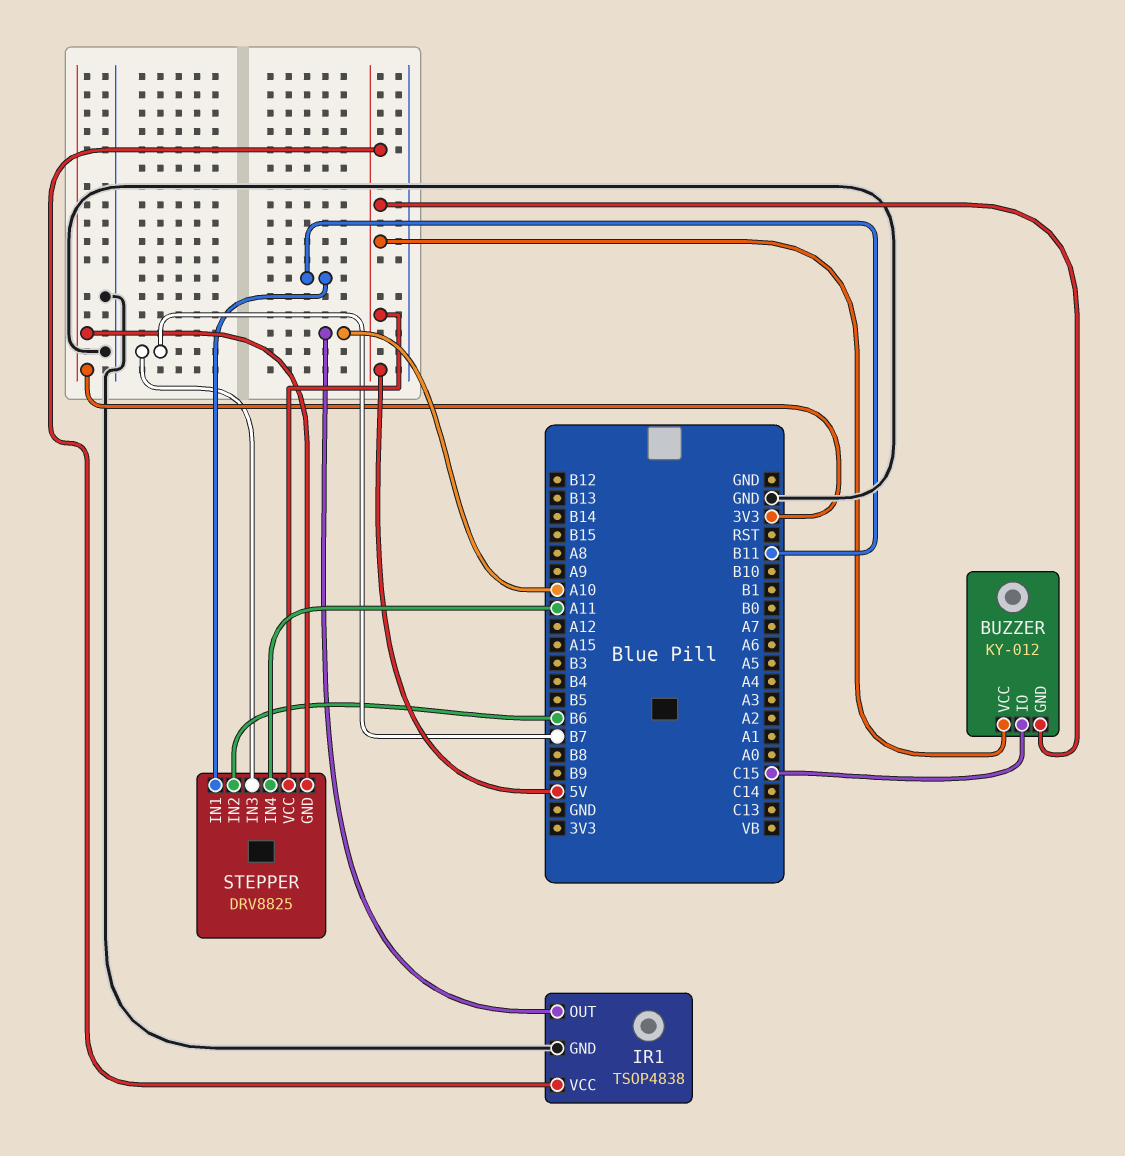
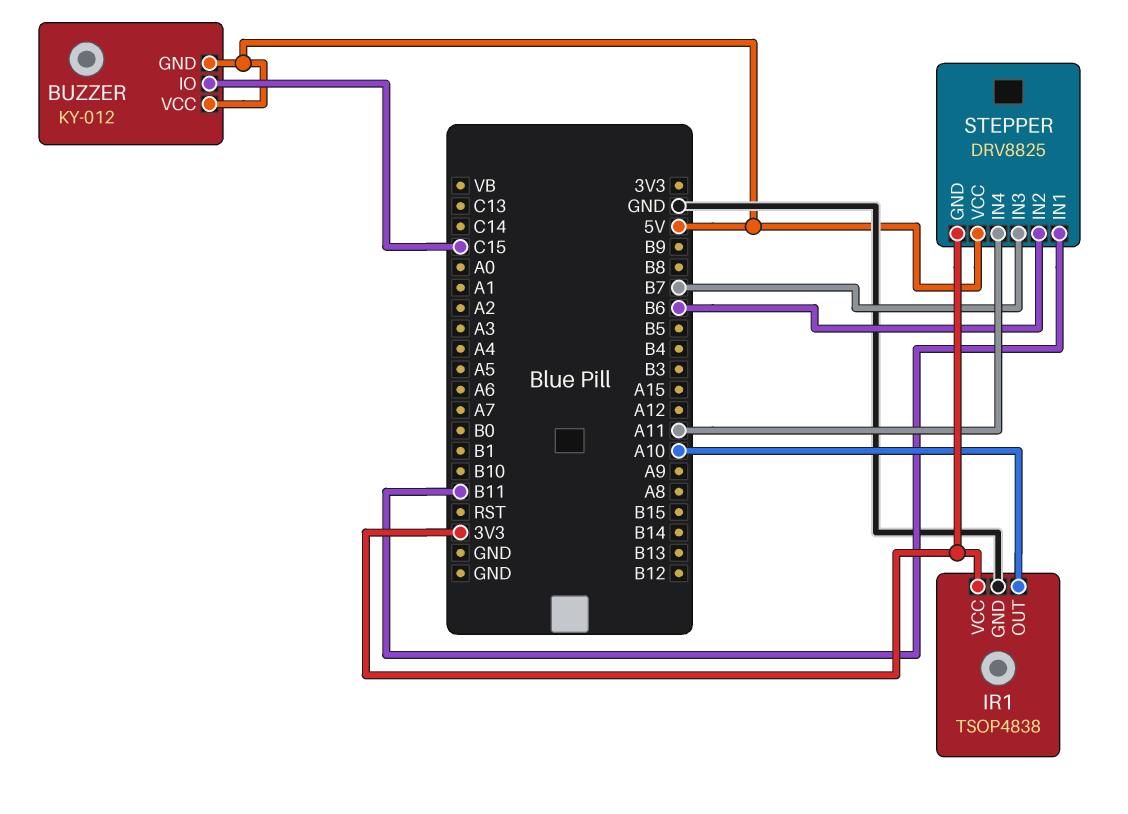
IR1 pin VCC: 5V -> 3V3

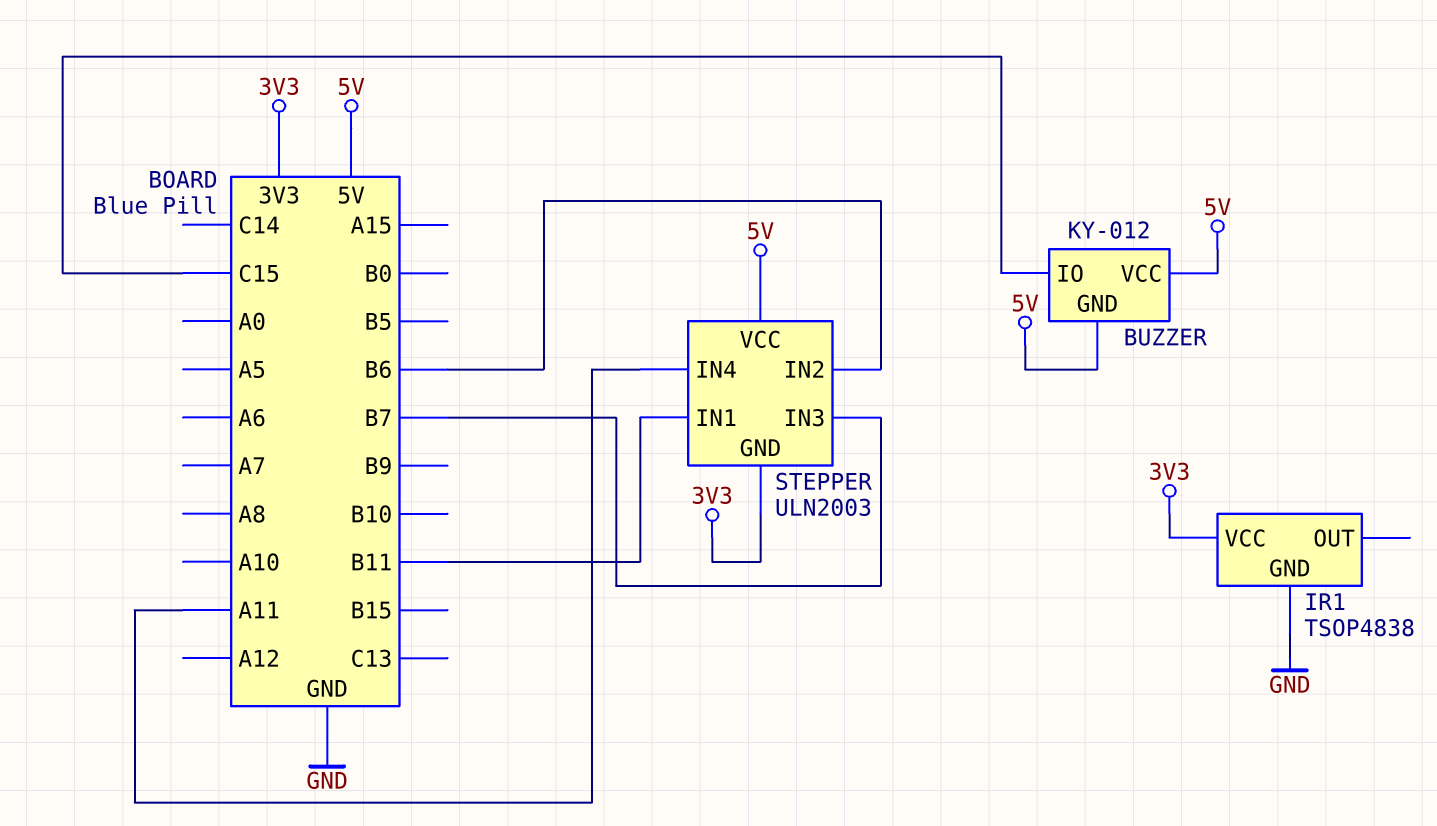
IR1 pin OUT: A10 -> none
STEPPER: DRV8825 -> ULN2003

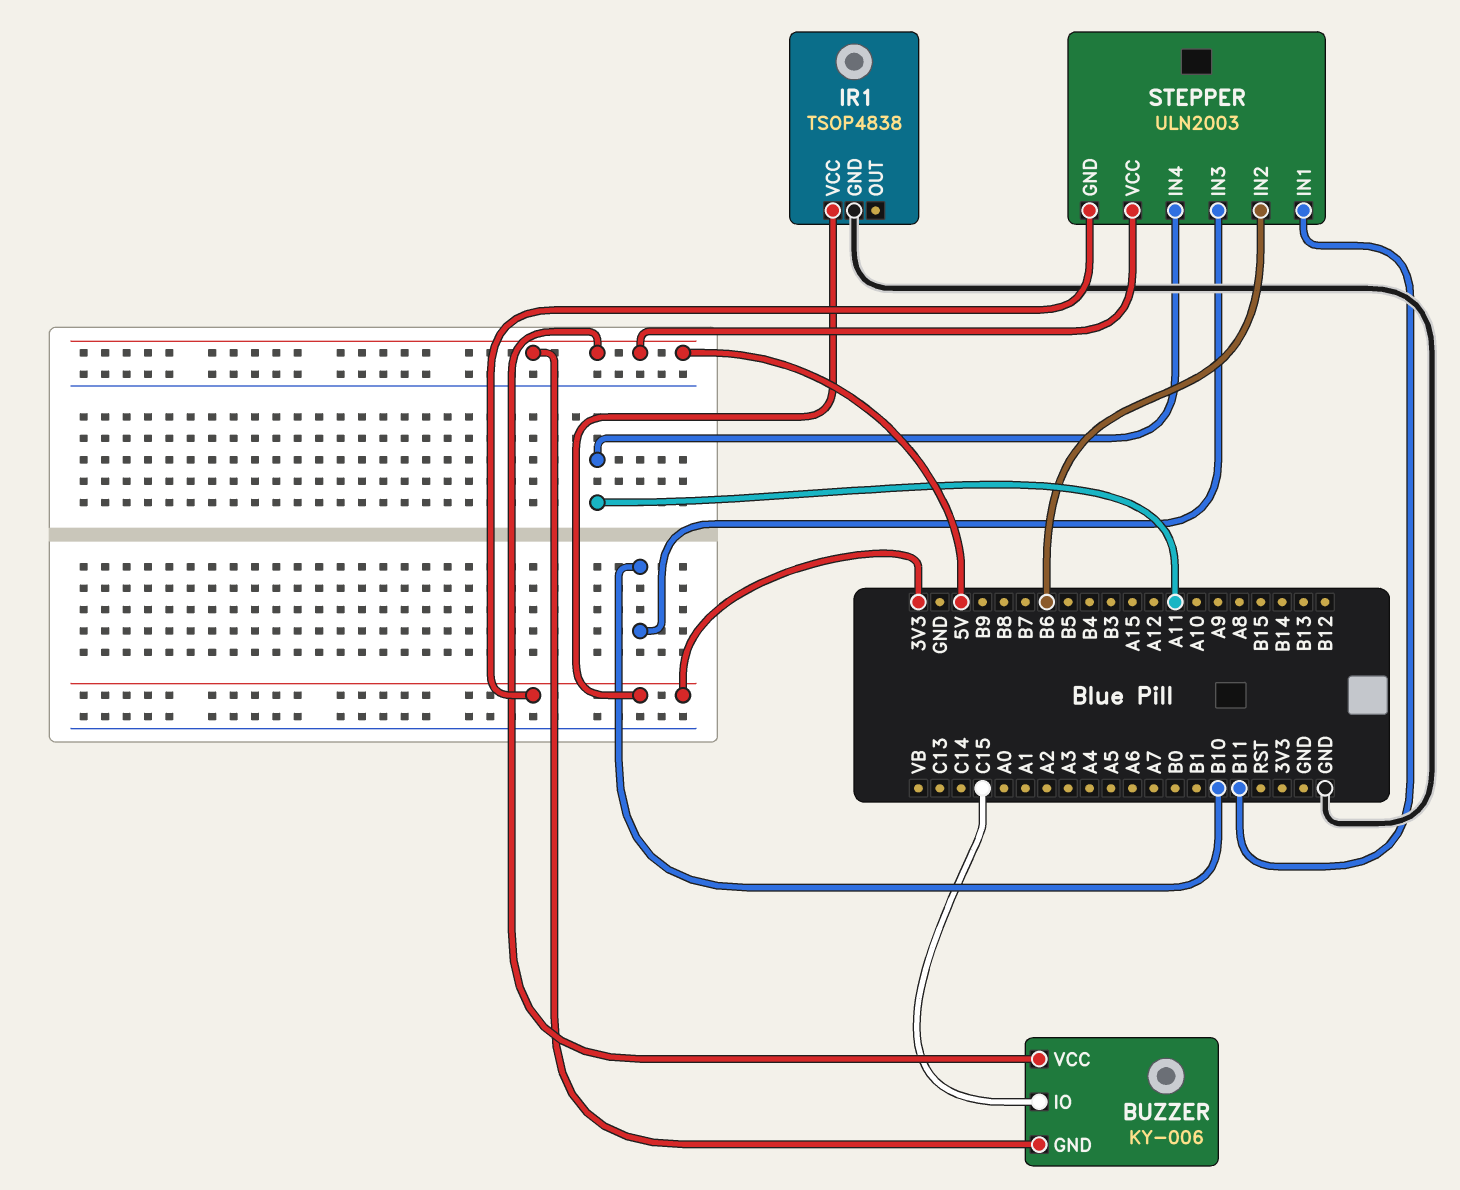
BUZZER: KY-012 -> KY-006
STEPPER pin IN3: B7 -> B10

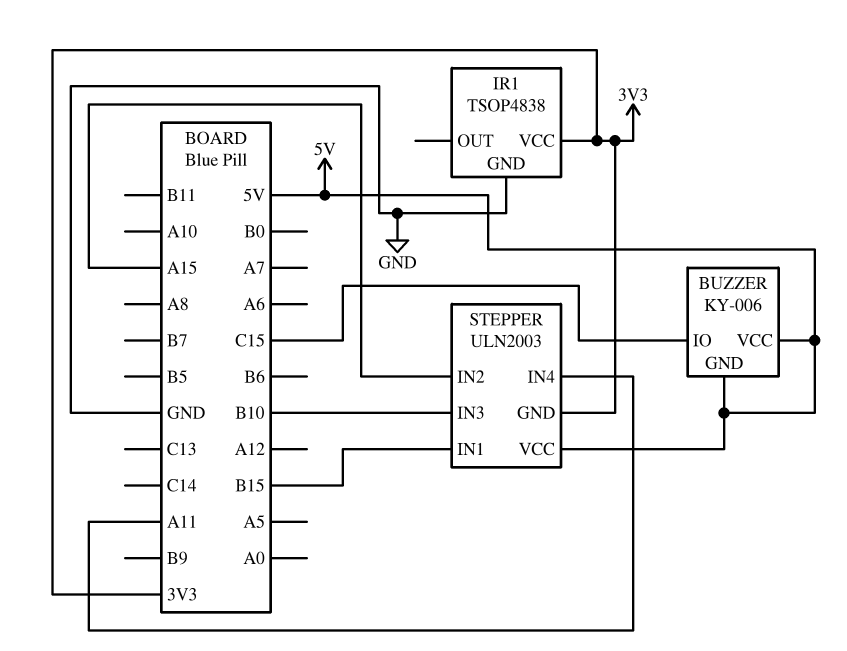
STEPPER pin IN1: B11 -> B15
STEPPER pin IN2: B6 -> A15

